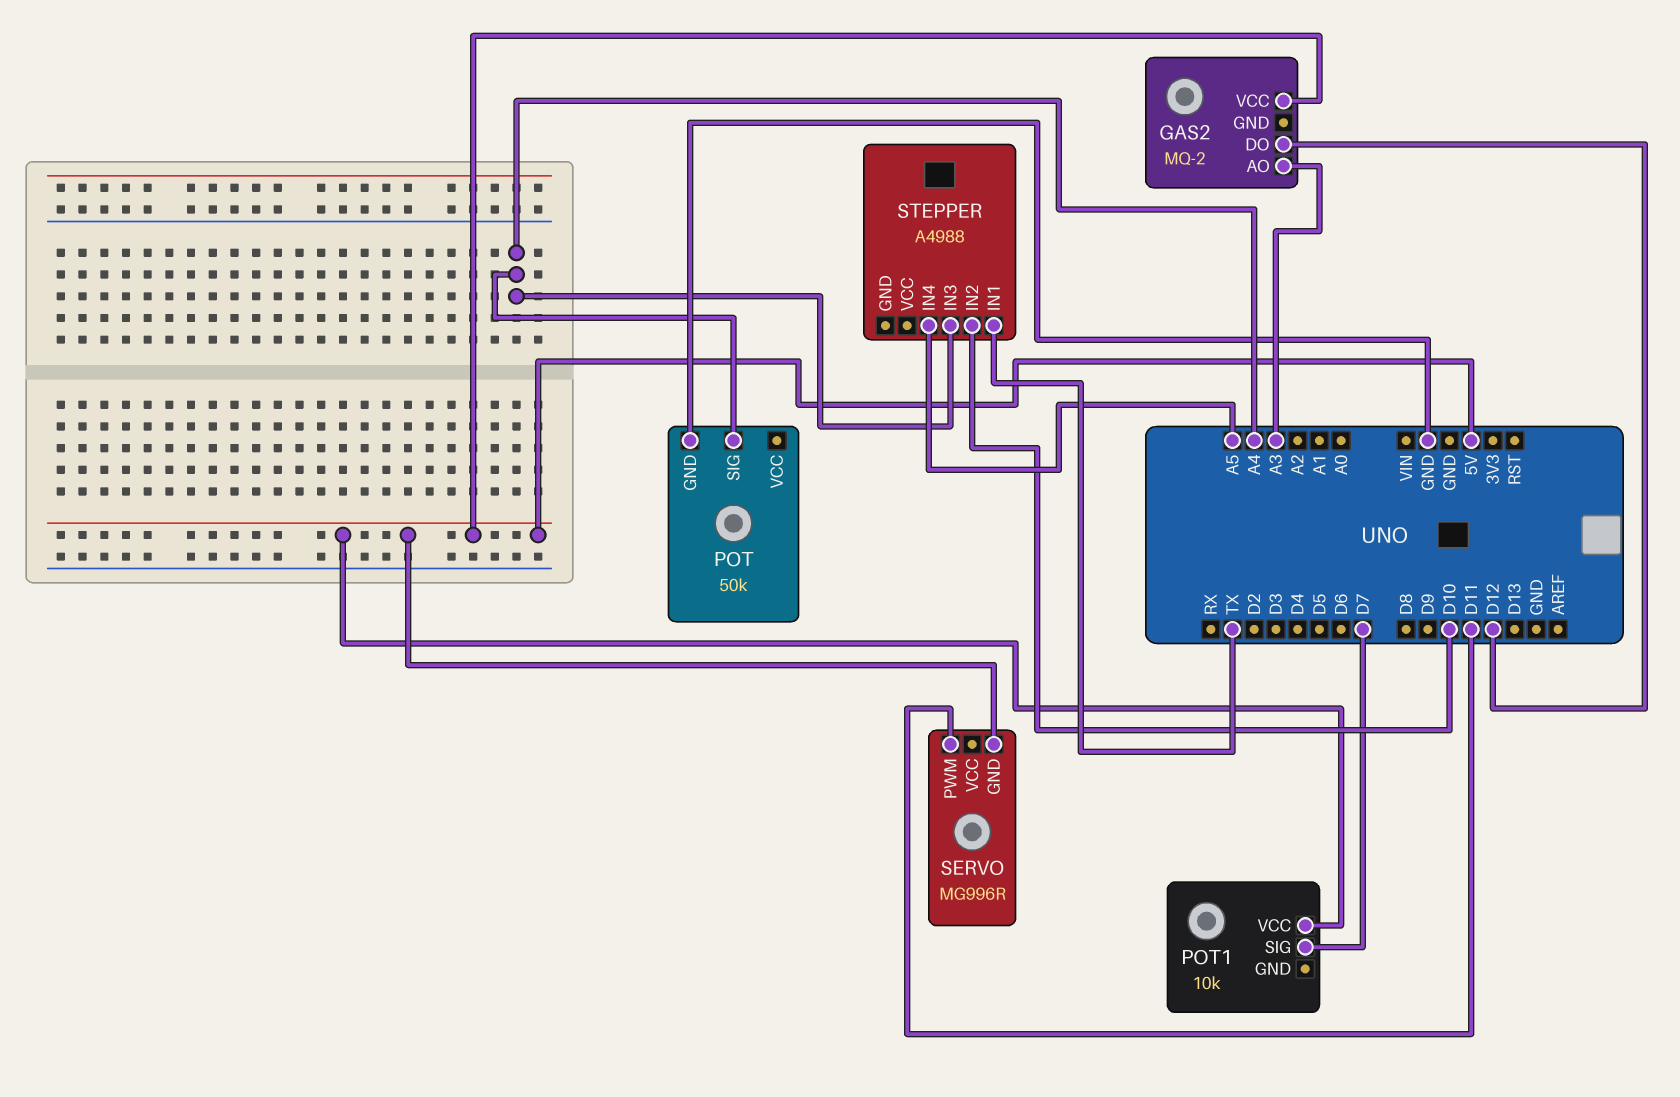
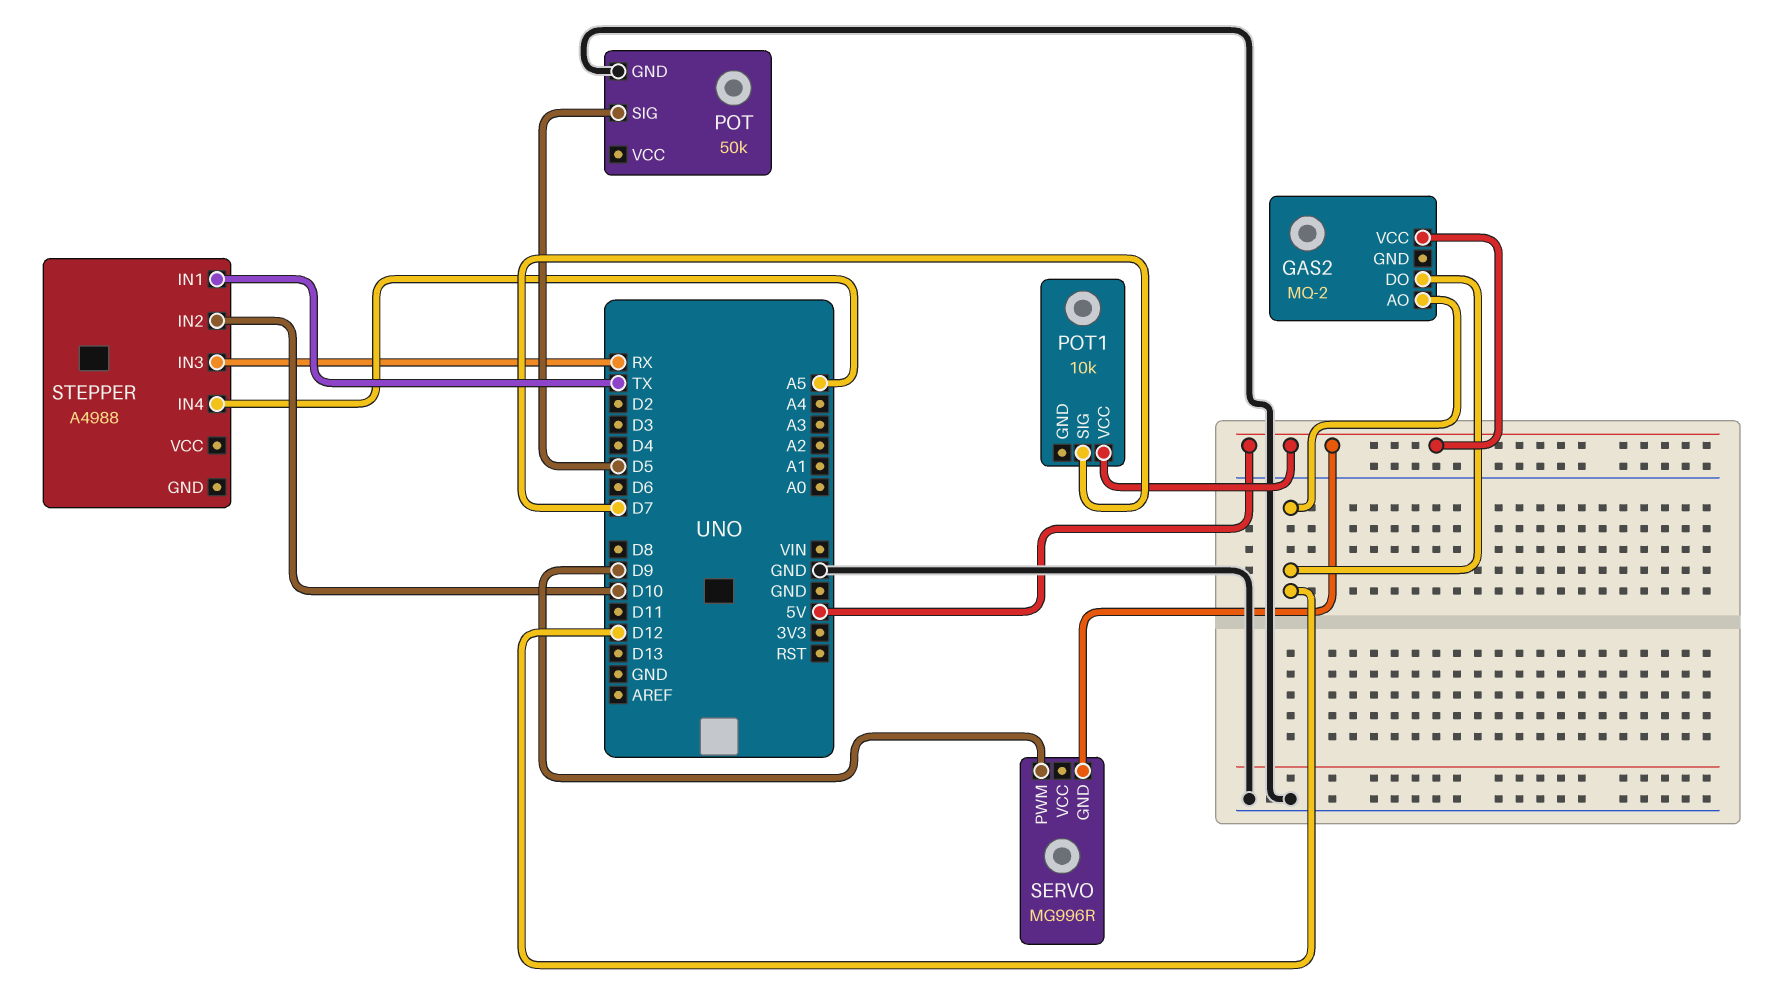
GAS2 pin AO: A3 -> D12
POT pin SIG: A4 -> D5
SERVO pin PWM: D11 -> D9
STEPPER pin IN3: A4 -> RX

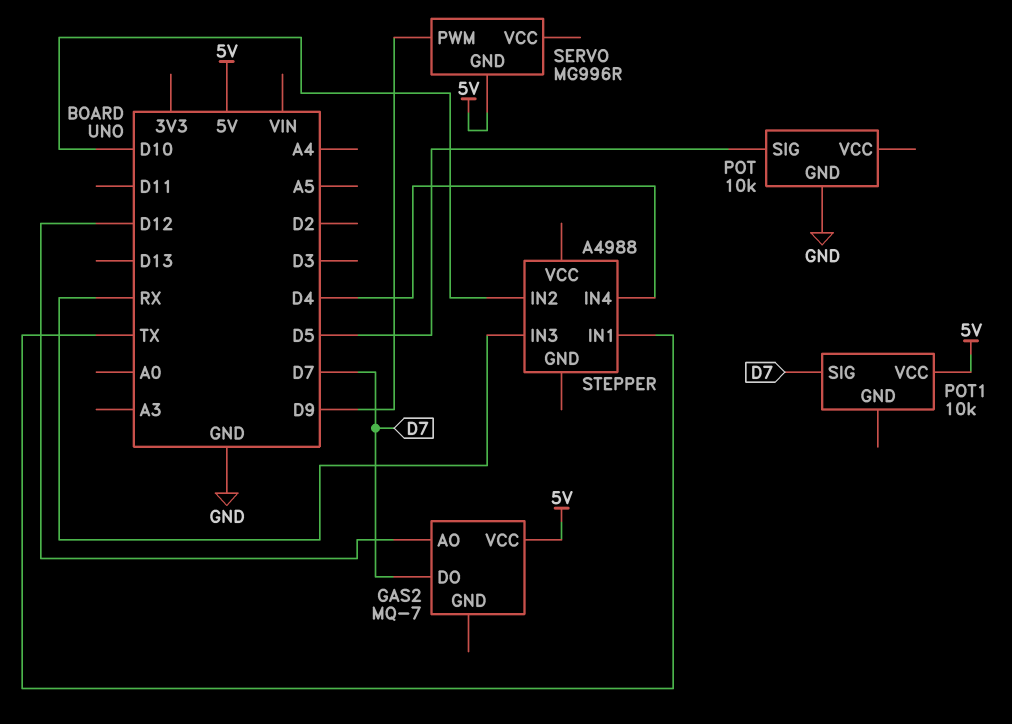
GAS2: MQ-2 -> MQ-7
GAS2 pin DO: D12 -> D7
POT: 50k -> 10k
STEPPER pin IN4: A5 -> D4

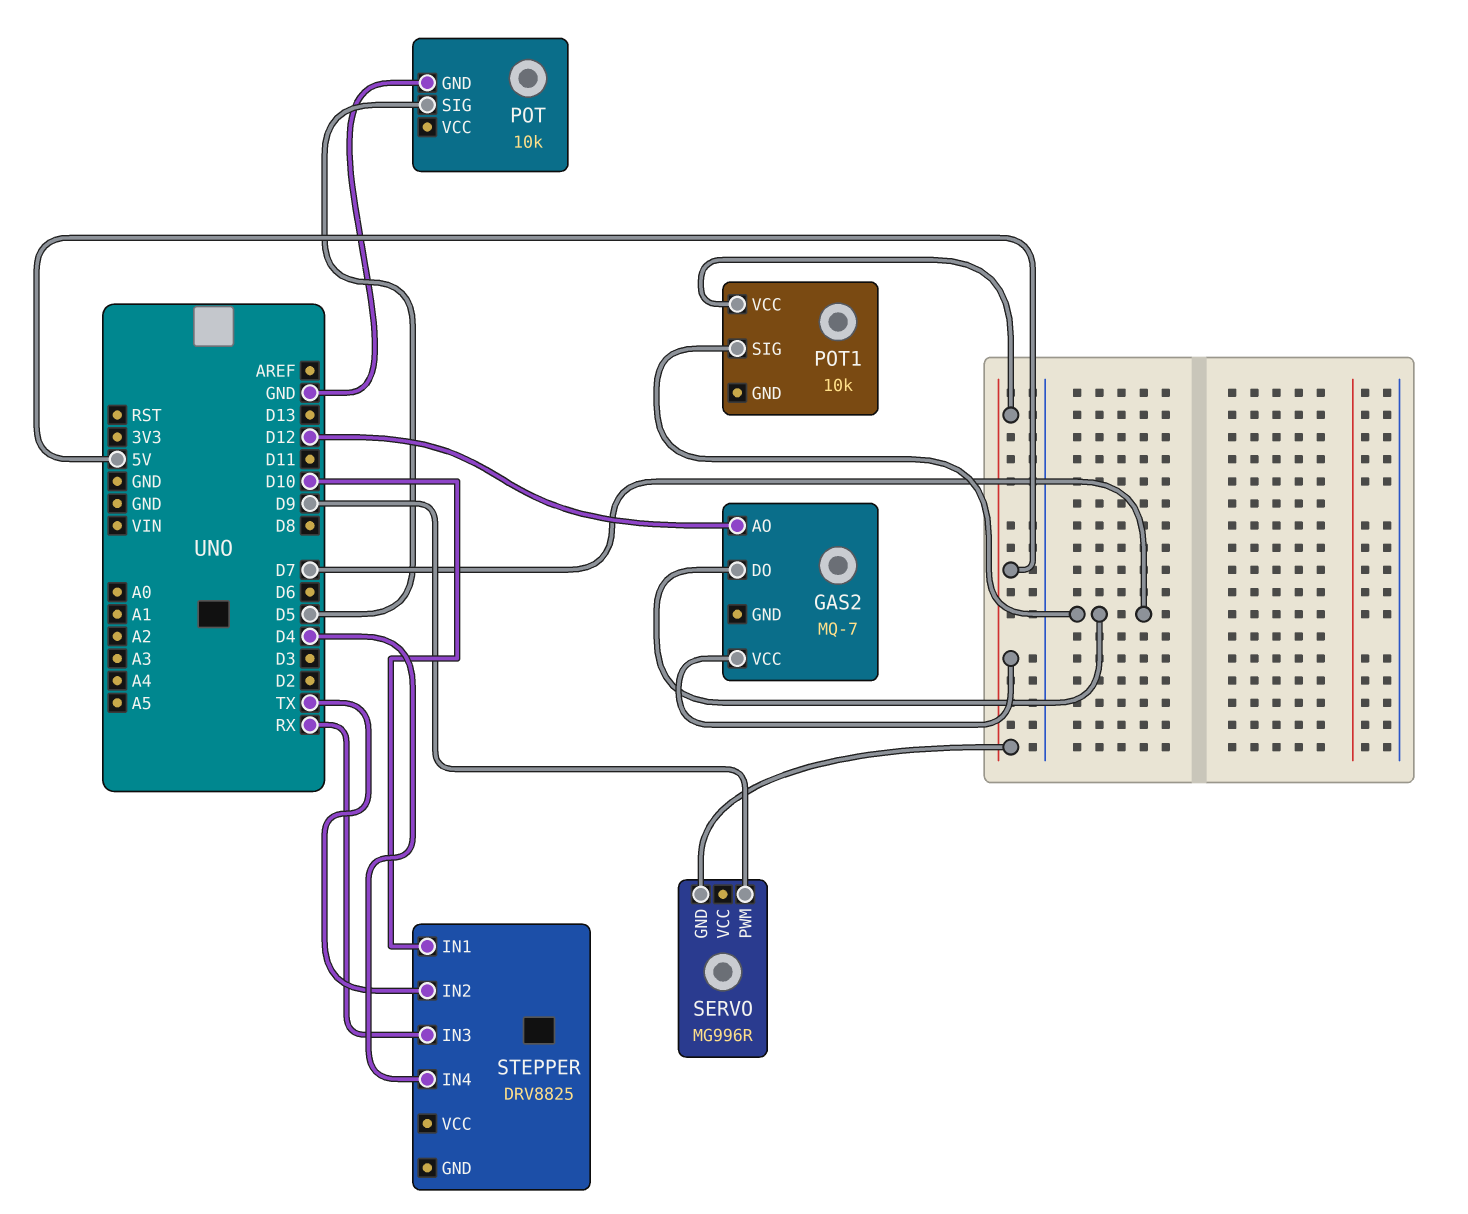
STEPPER: A4988 -> DRV8825
STEPPER pin IN1: TX -> D10
STEPPER pin IN2: D10 -> TX

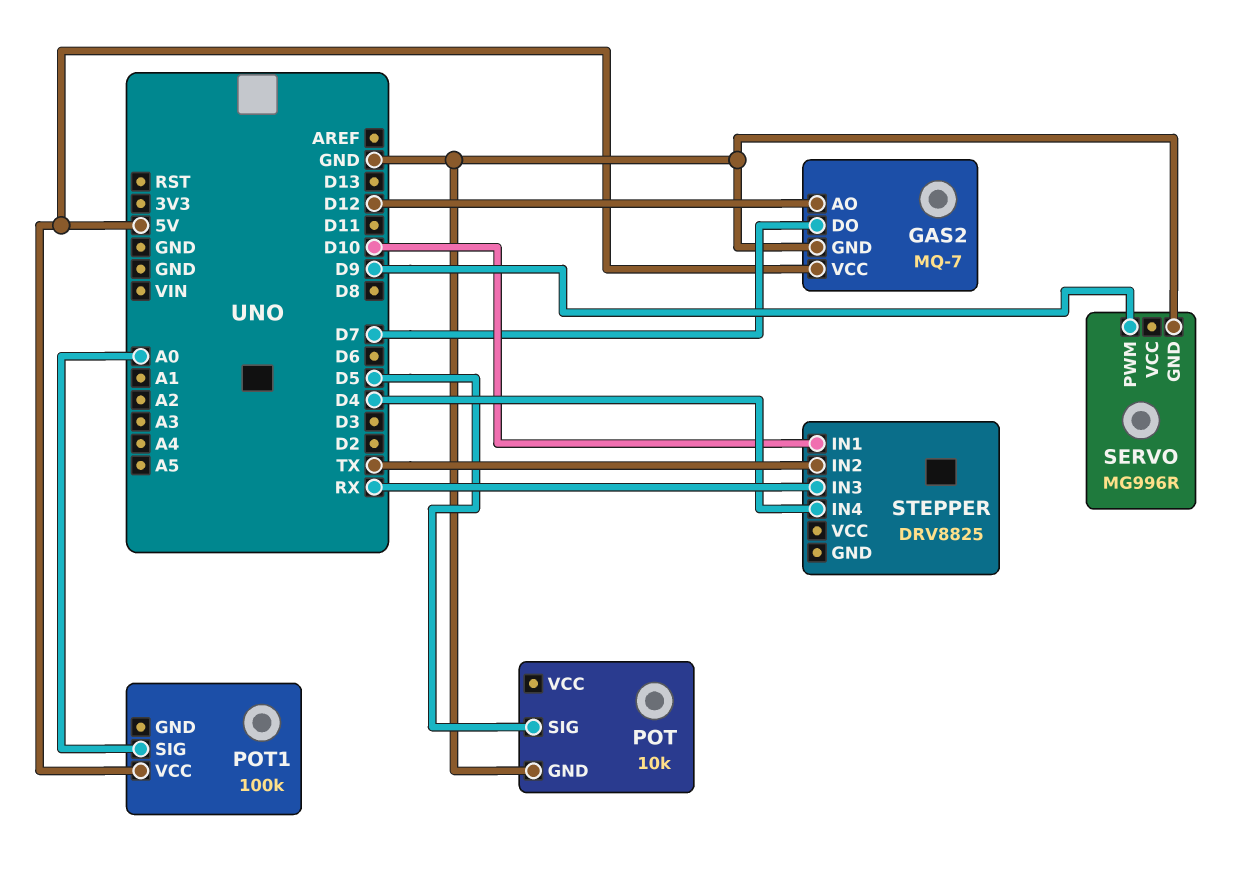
GAS2 pin GND: none -> GND
POT1: 10k -> 100k
POT1 pin SIG: D7 -> A0
SERVO pin GND: 5V -> GND

